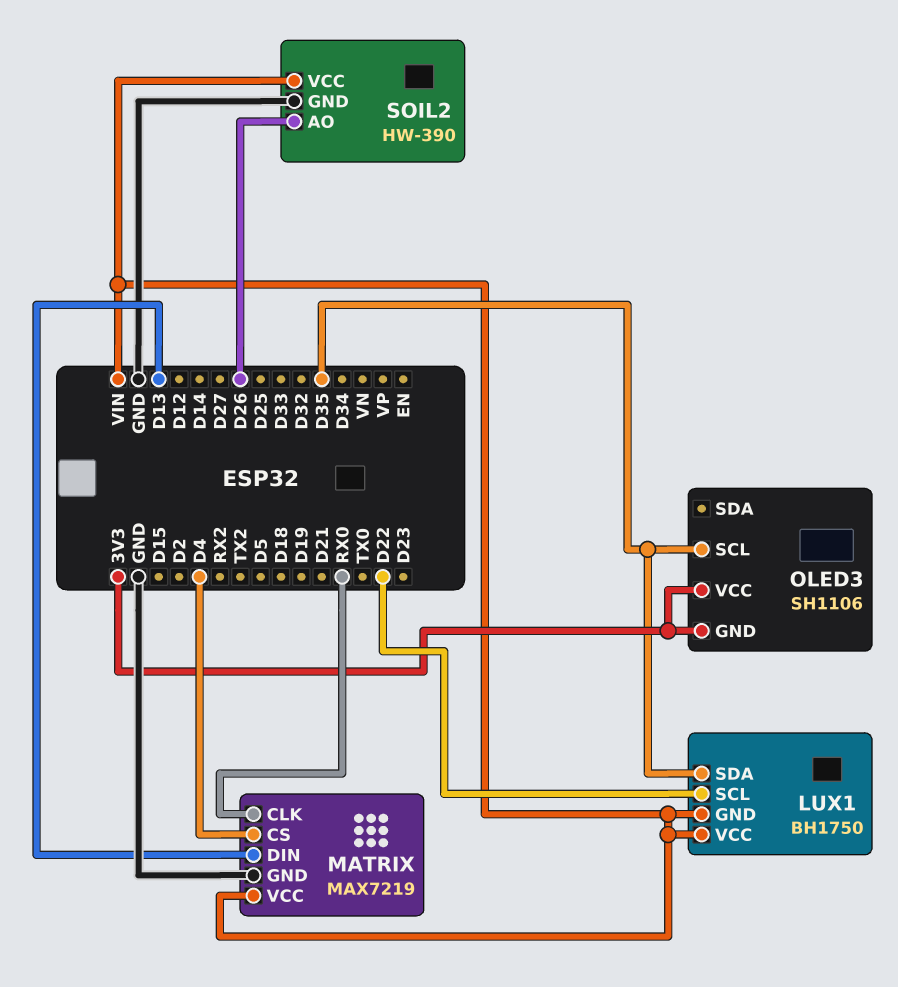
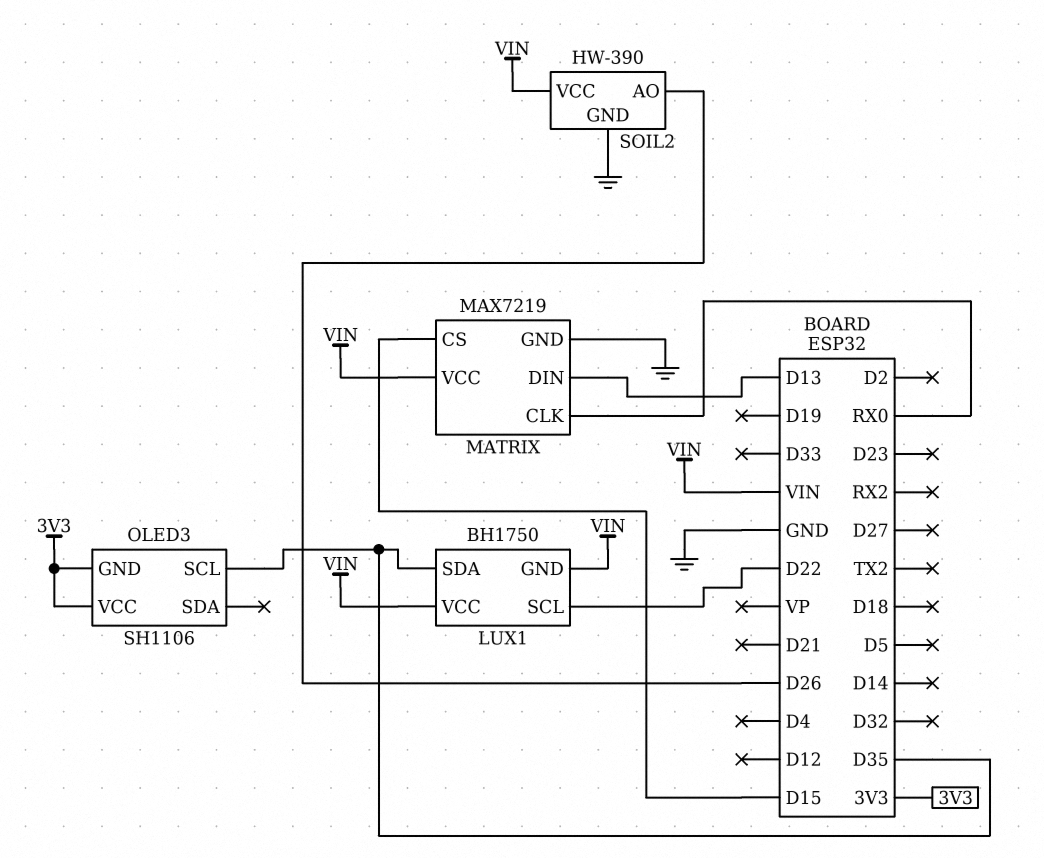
MATRIX pin CS: D4 -> D15

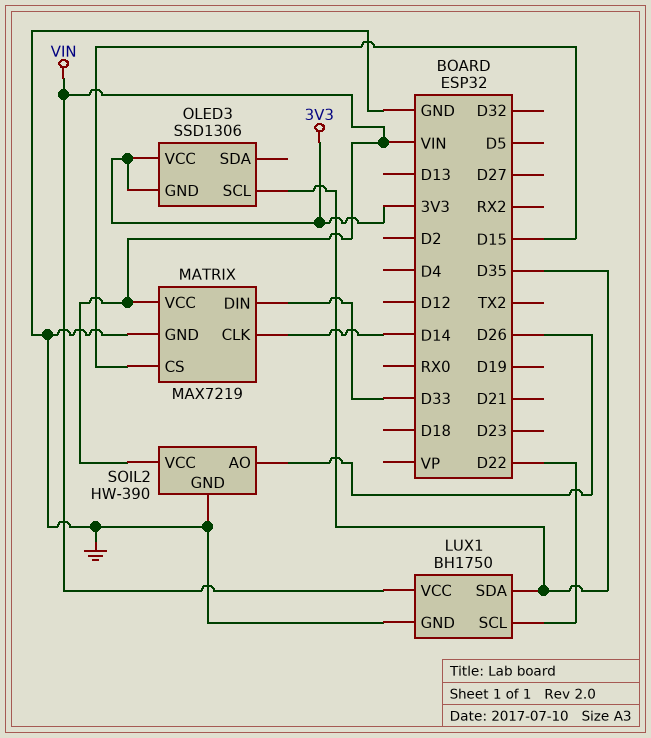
LUX1 pin GND: VIN -> GND
MATRIX pin CLK: RX0 -> D14
MATRIX pin DIN: D13 -> D33
OLED3: SH1106 -> SSD1306

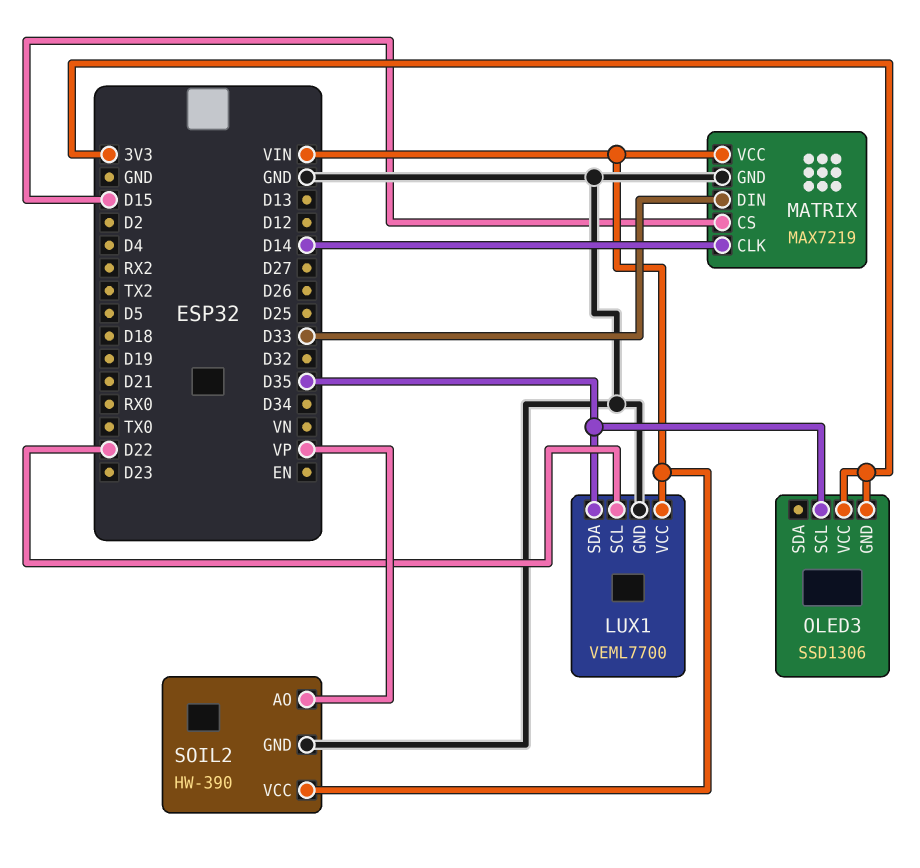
LUX1: BH1750 -> VEML7700
SOIL2 pin AO: D26 -> VP

